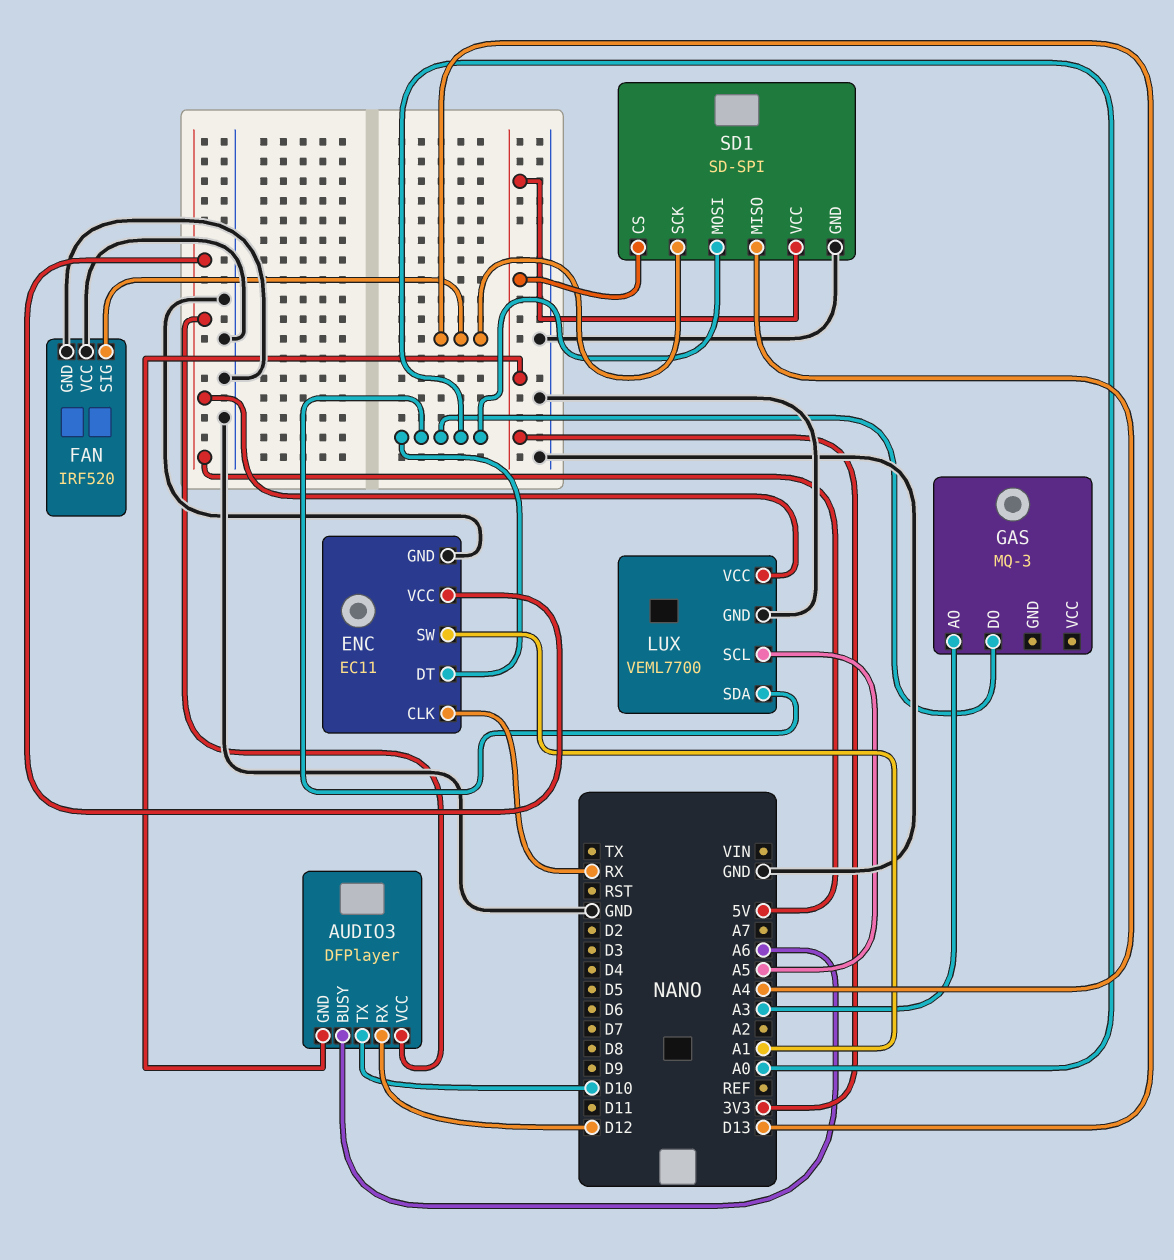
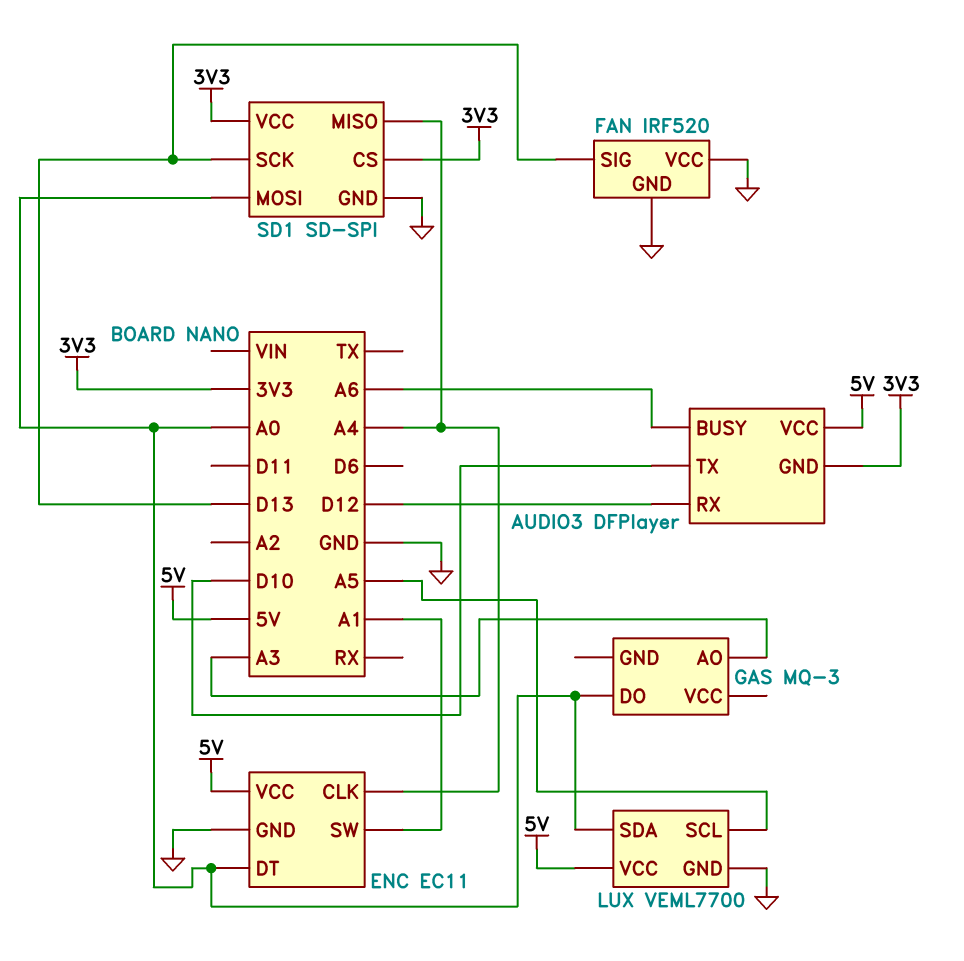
ENC pin CLK: RX -> A4

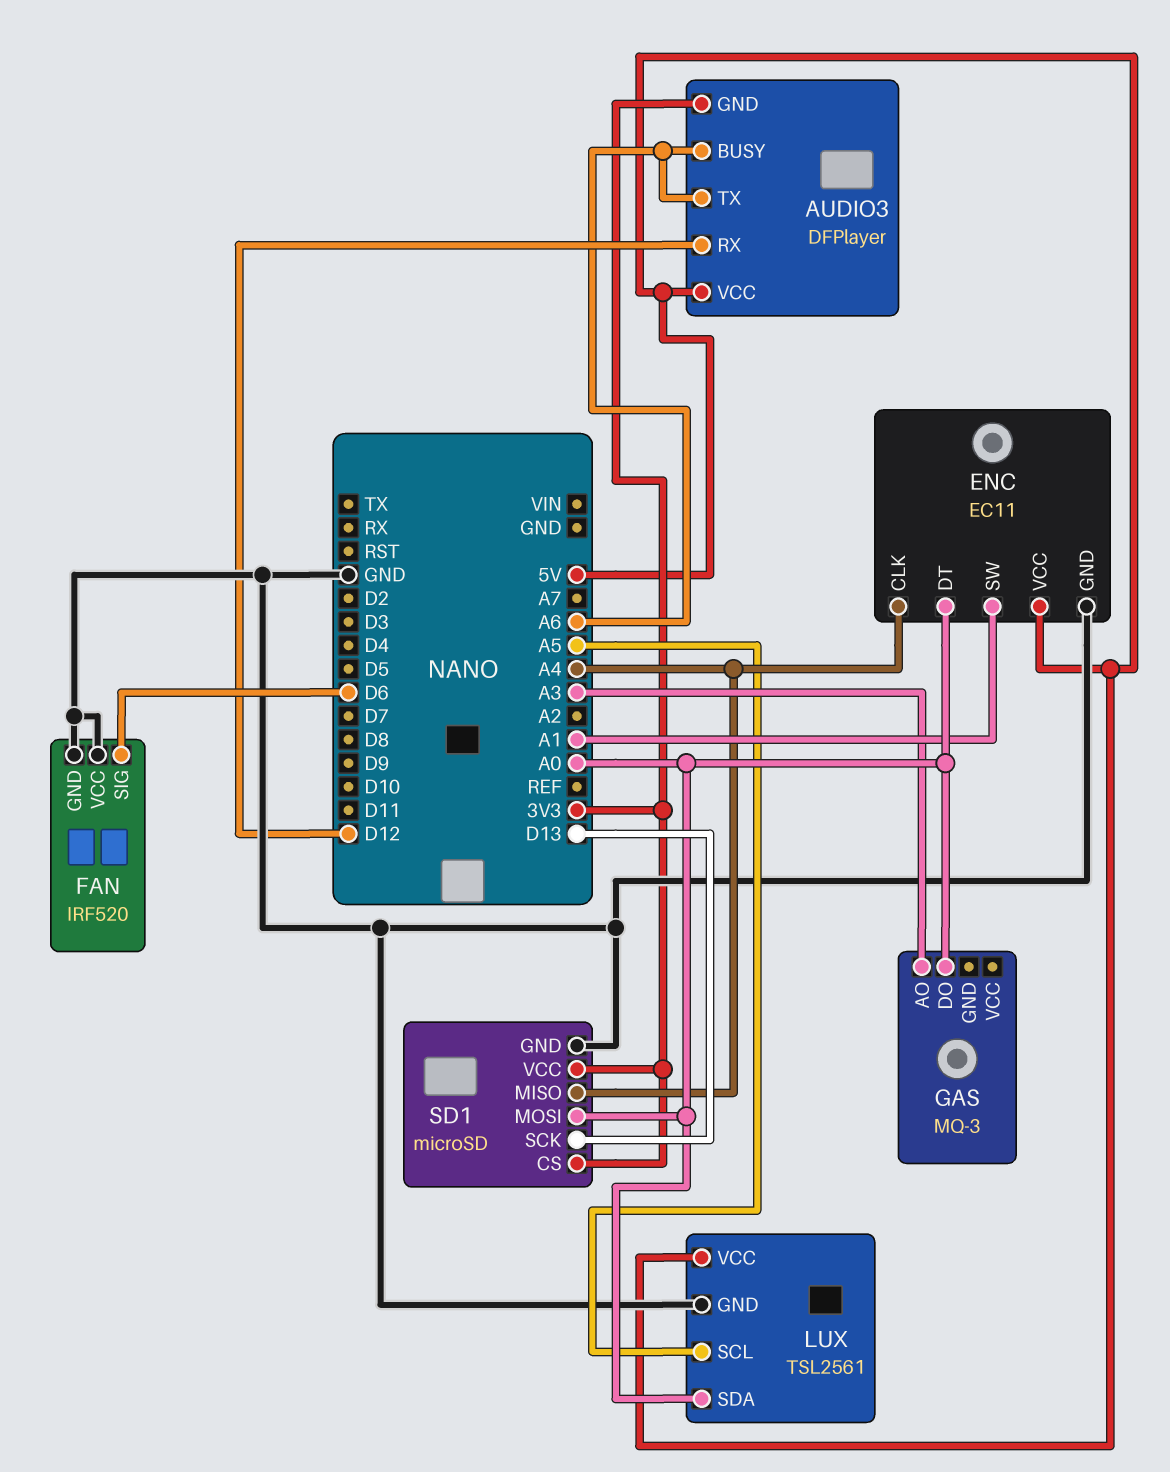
AUDIO3 pin TX: D10 -> A6
FAN pin SIG: D13 -> D6
LUX: VEML7700 -> TSL2561
SD1: SD-SPI -> microSD

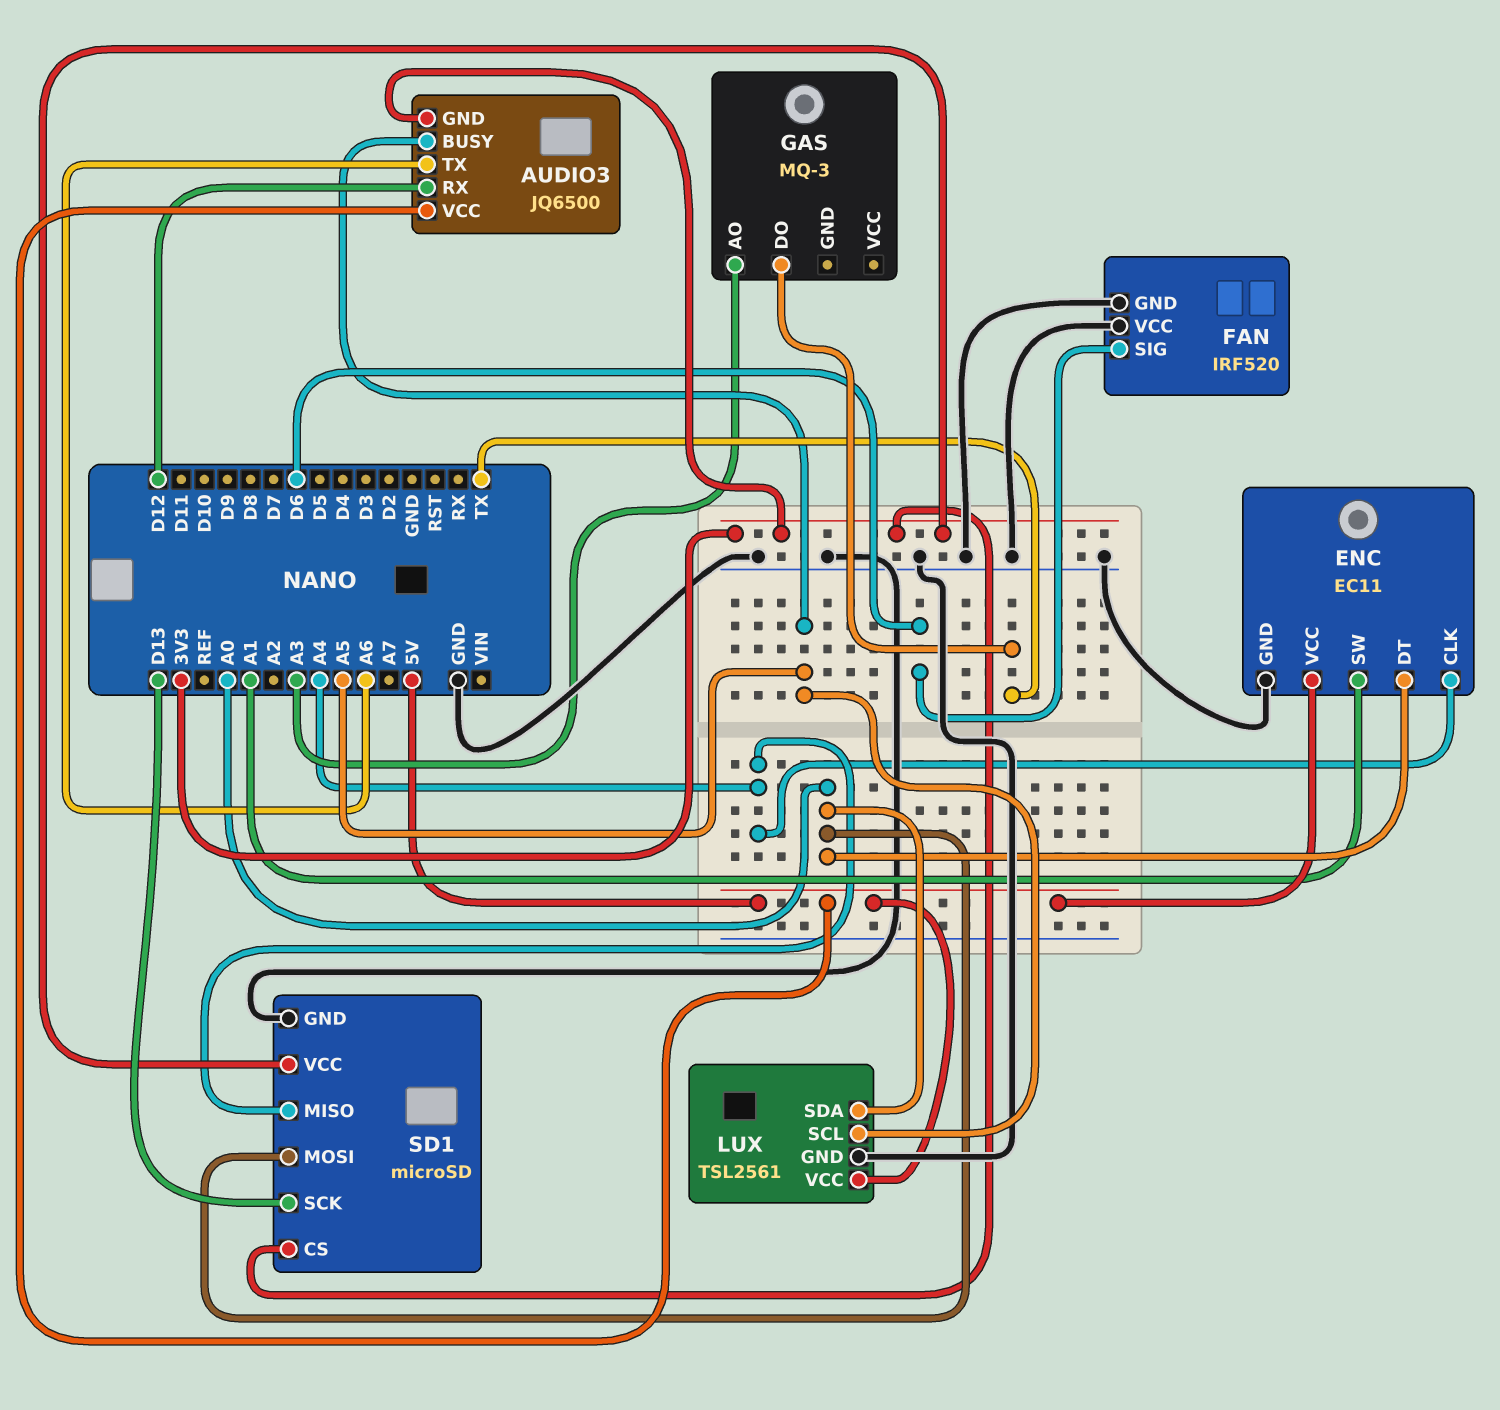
AUDIO3: DFPlayer -> JQ6500
AUDIO3 pin BUSY: A6 -> A5
GAS pin DO: A0 -> TX

